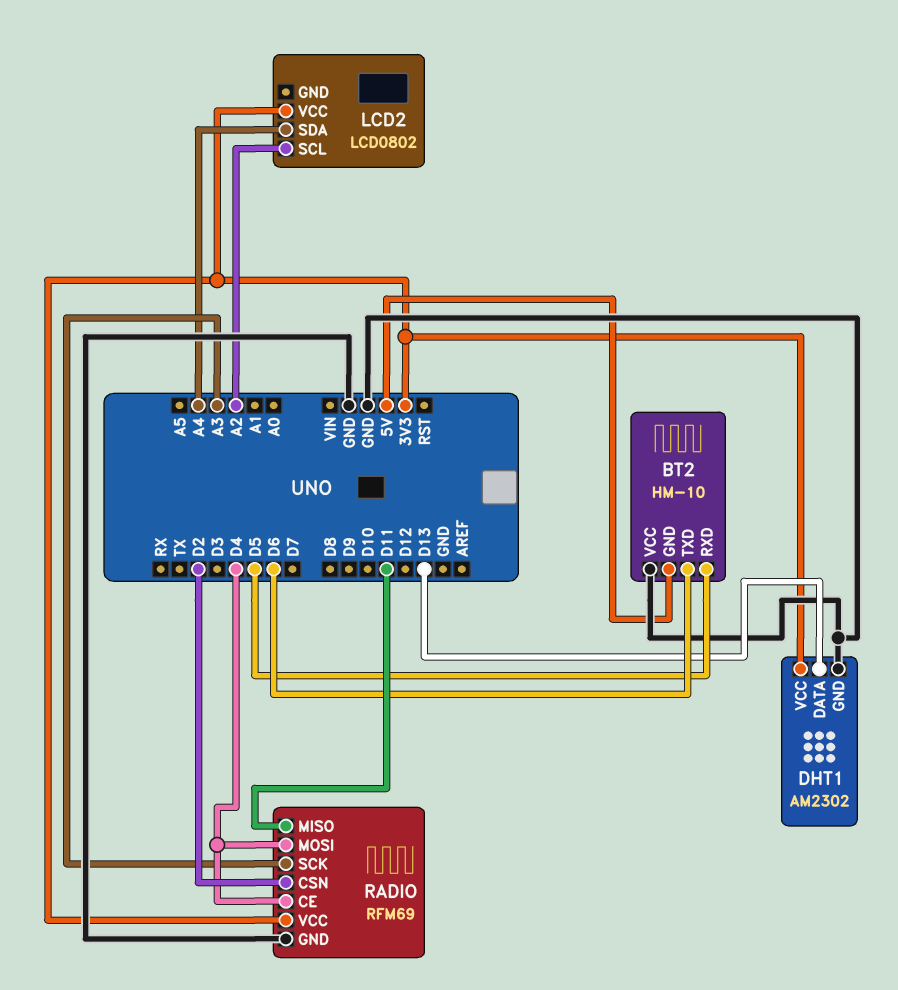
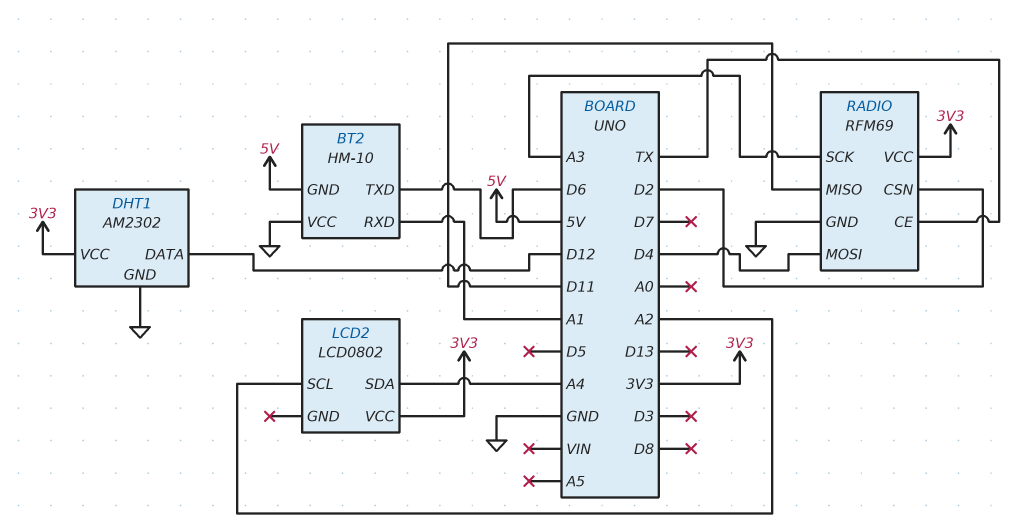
BT2 pin RXD: D5 -> A1
DHT1 pin DATA: D13 -> D12
RADIO pin CE: D4 -> TX

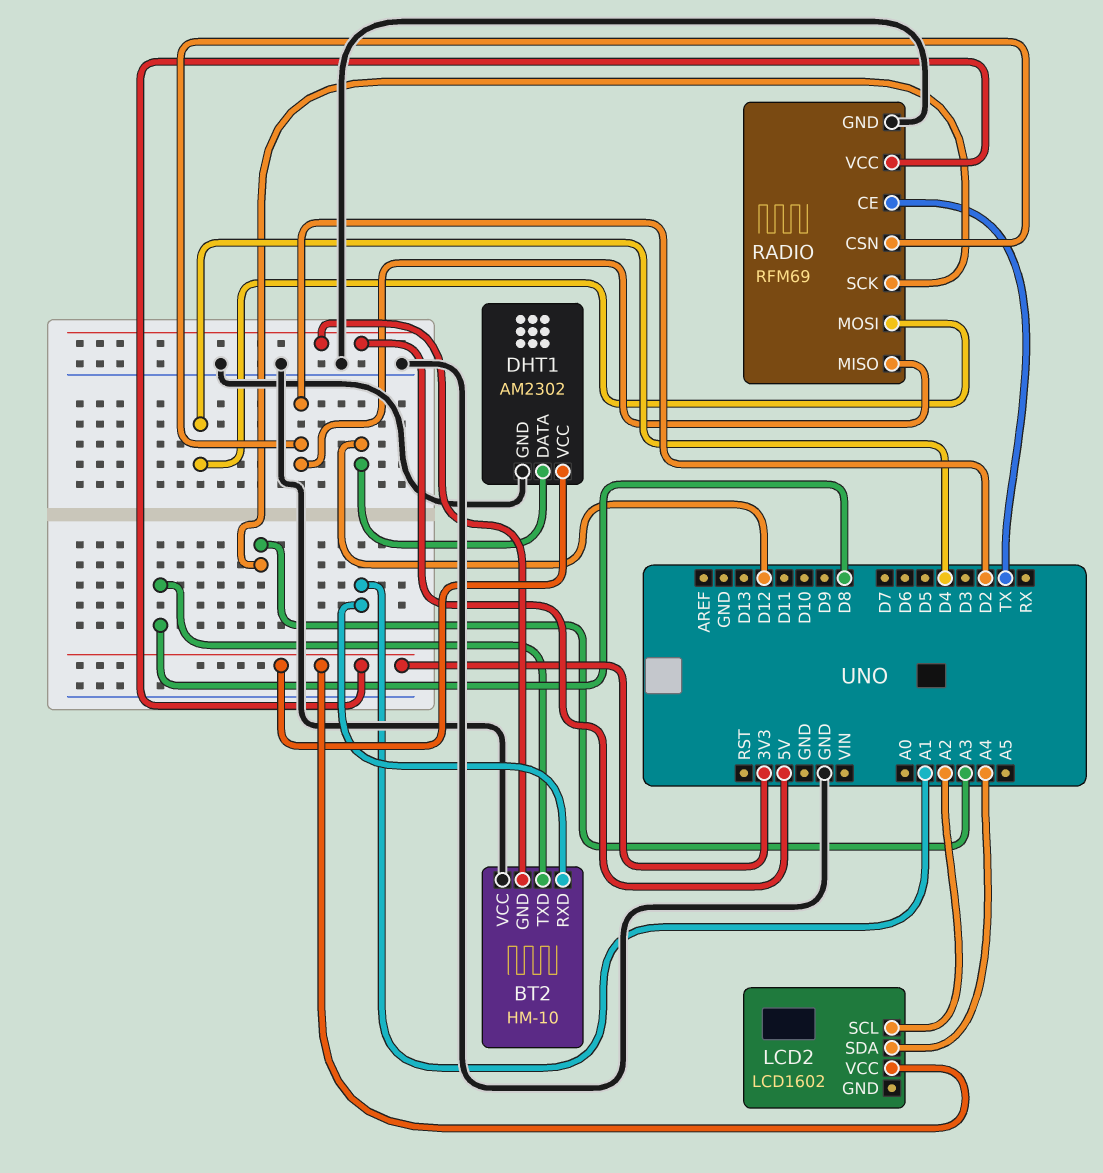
BT2 pin TXD: D6 -> D8
LCD2: LCD0802 -> LCD1602
RADIO pin MISO: D11 -> D2

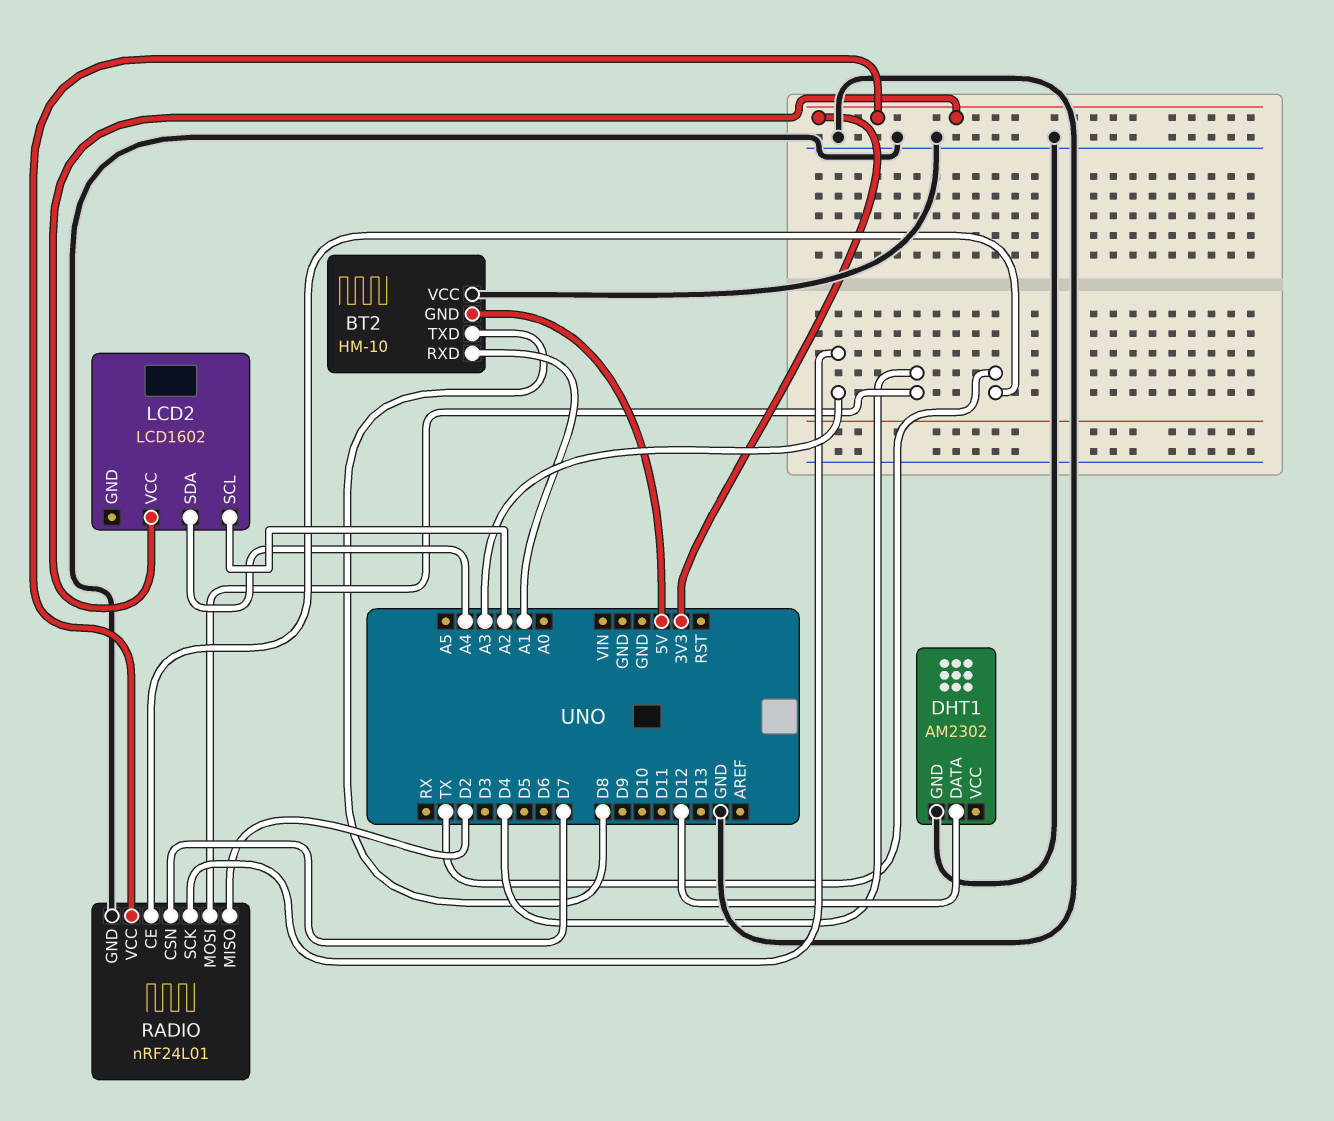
DHT1 pin VCC: 3V3 -> none
RADIO: RFM69 -> nRF24L01
RADIO pin CSN: D2 -> D7

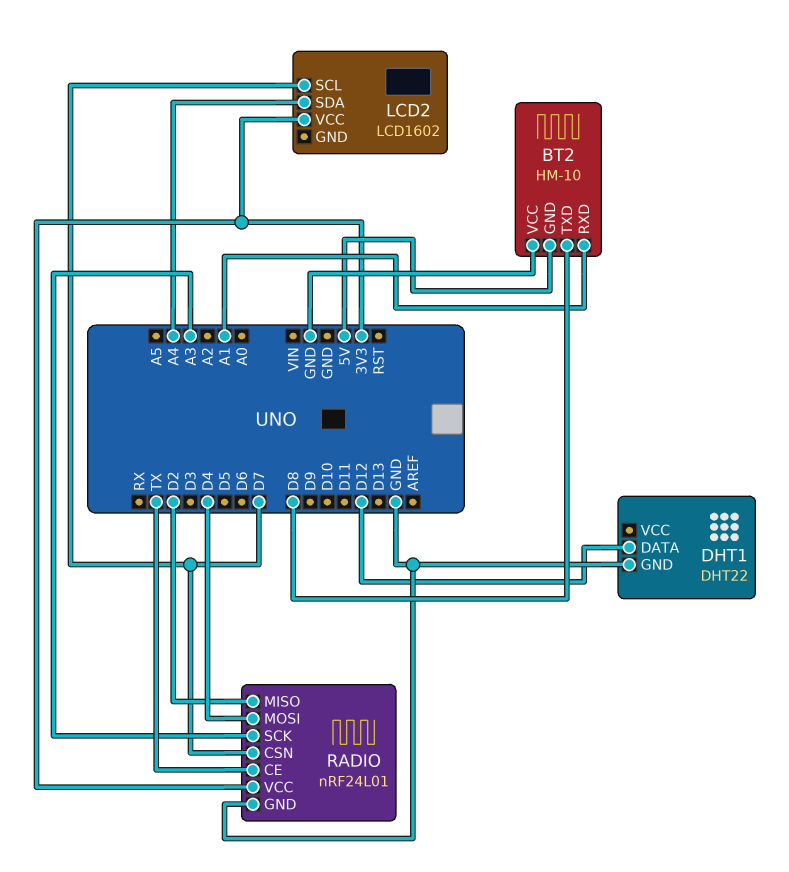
DHT1: AM2302 -> DHT22
LCD2 pin SCL: A2 -> D7

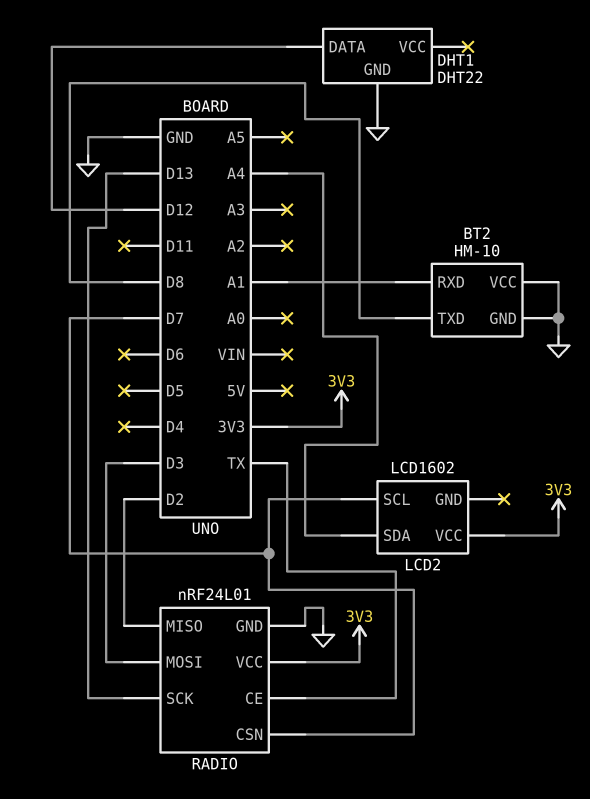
BT2 pin GND: 5V -> GND
RADIO pin MOSI: D4 -> D3
RADIO pin SCK: A3 -> D13

